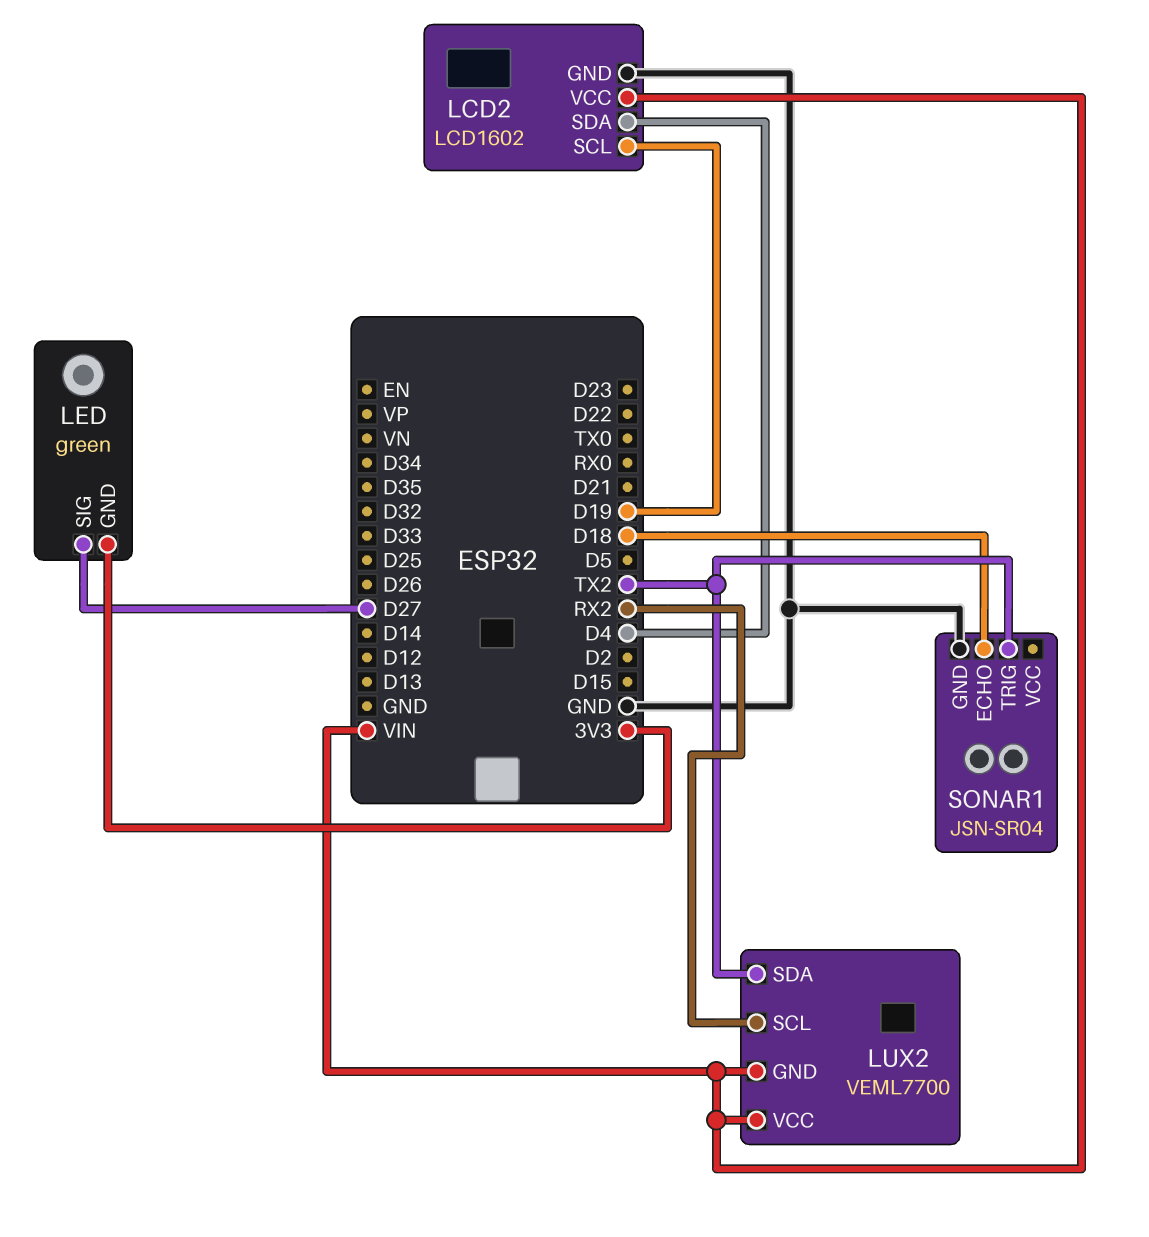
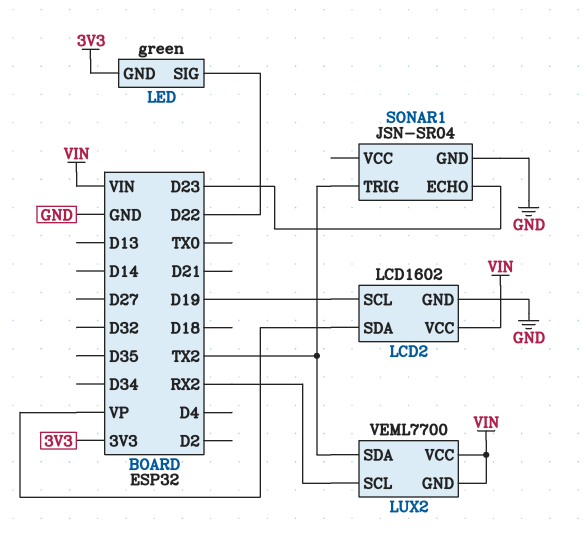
LCD2 pin SDA: D4 -> VP
LED pin SIG: D27 -> D22
SONAR1 pin ECHO: D18 -> D23

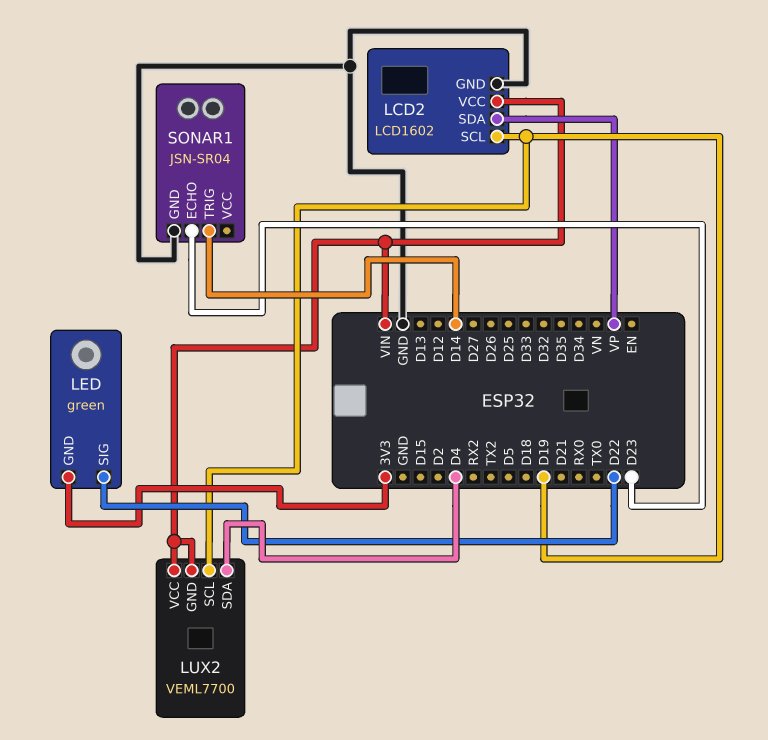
LUX2 pin SCL: RX2 -> D19
LUX2 pin SDA: TX2 -> D4
SONAR1 pin TRIG: TX2 -> D14

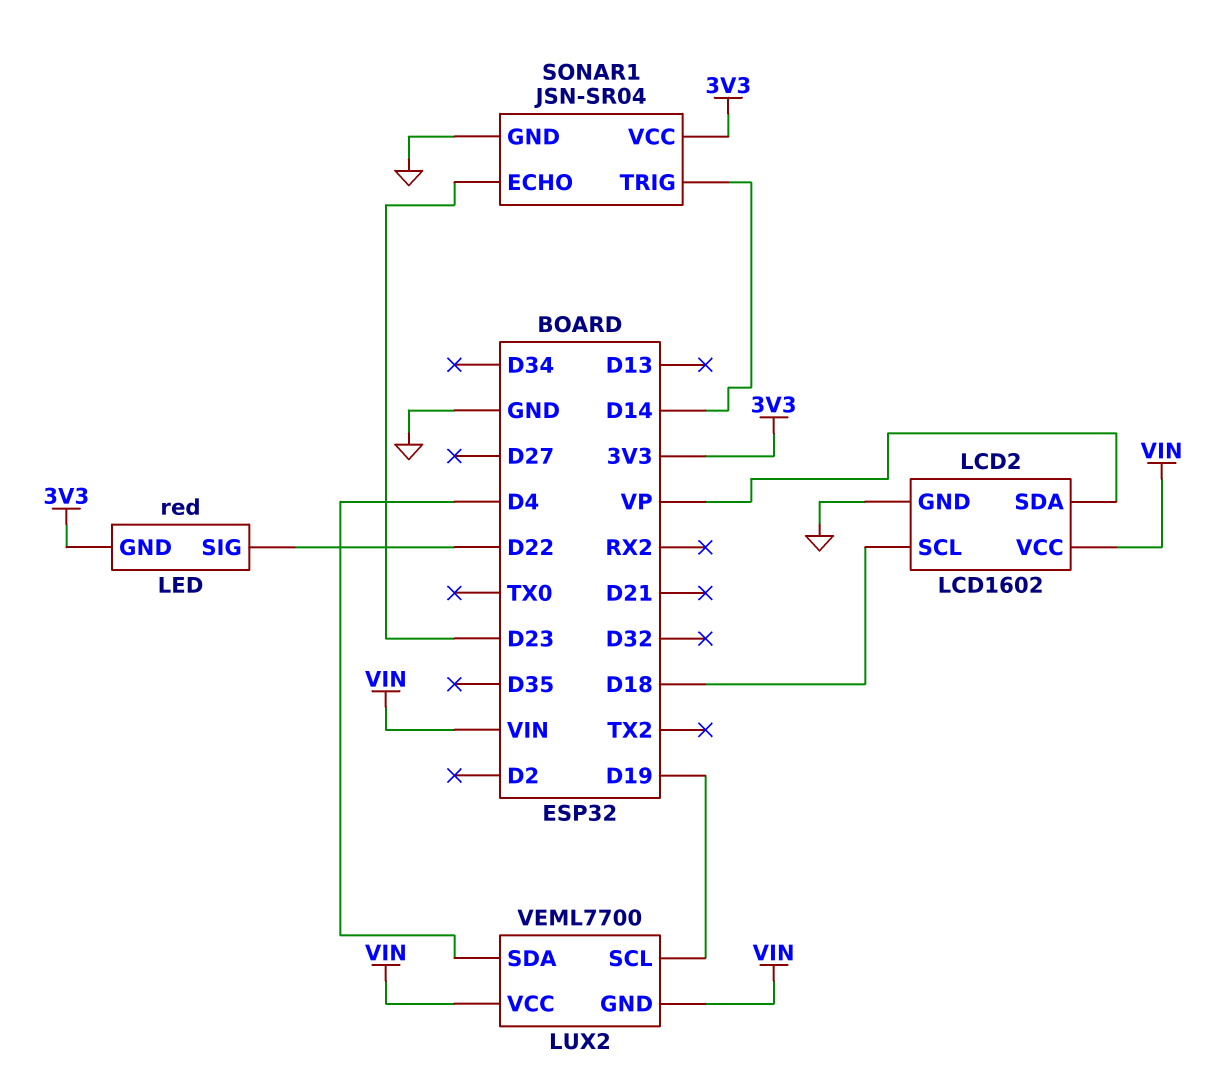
LCD2 pin SCL: D19 -> D18
LED: green -> red
SONAR1 pin VCC: none -> 3V3

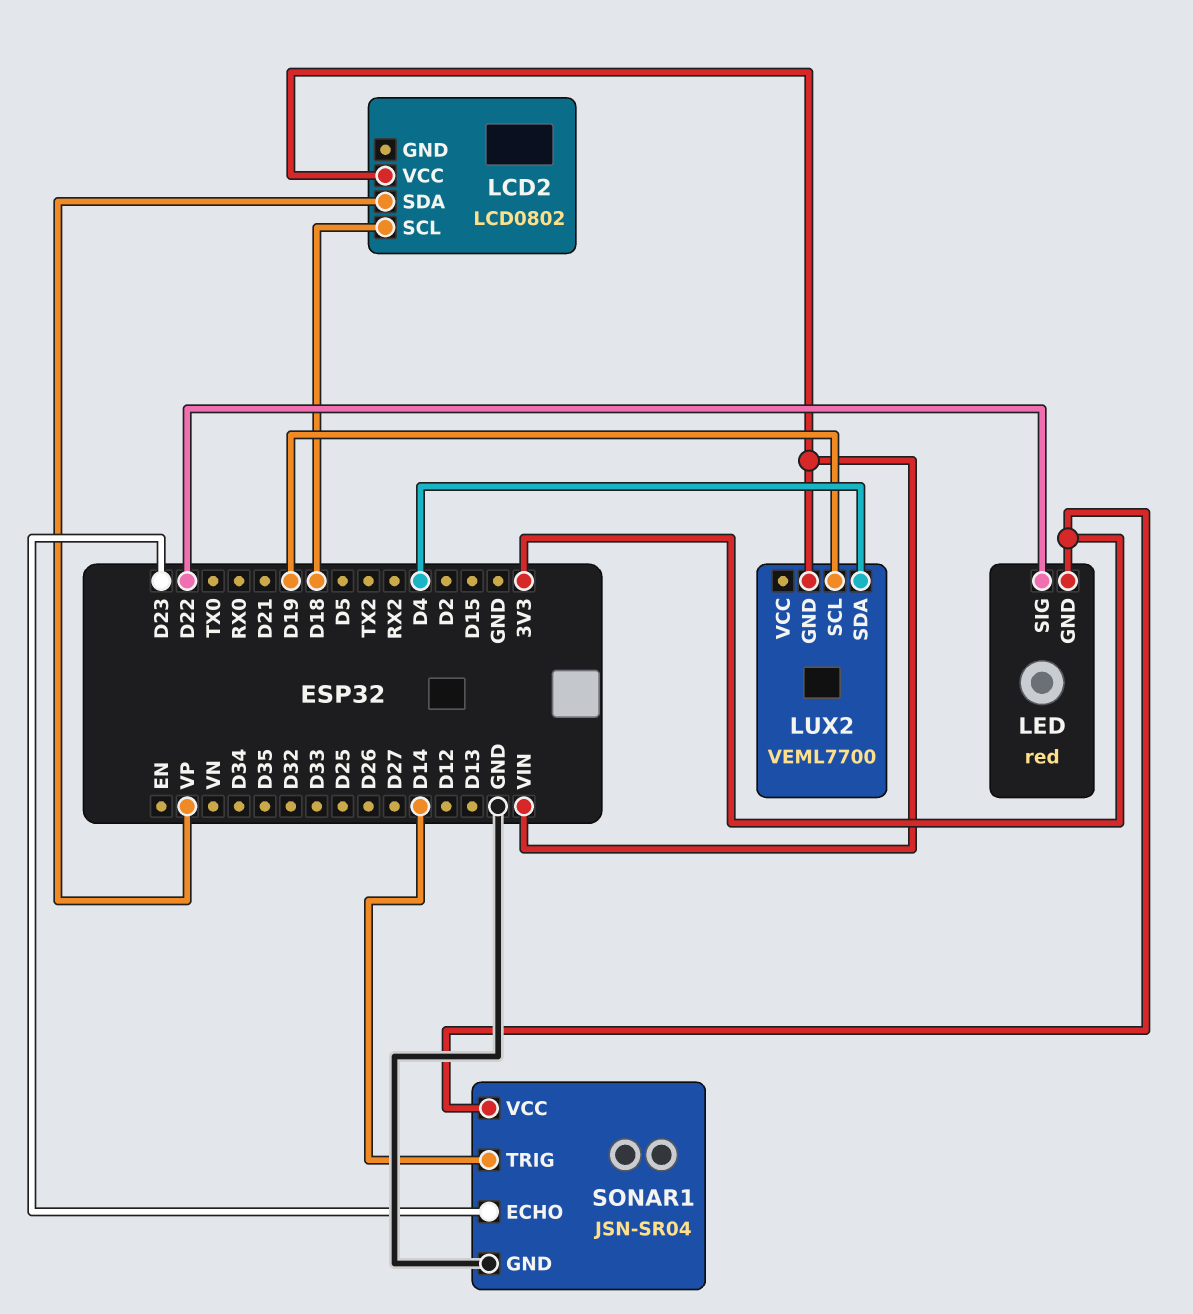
LCD2: LCD1602 -> LCD0802
LCD2 pin GND: GND -> none
LUX2 pin VCC: VIN -> none

